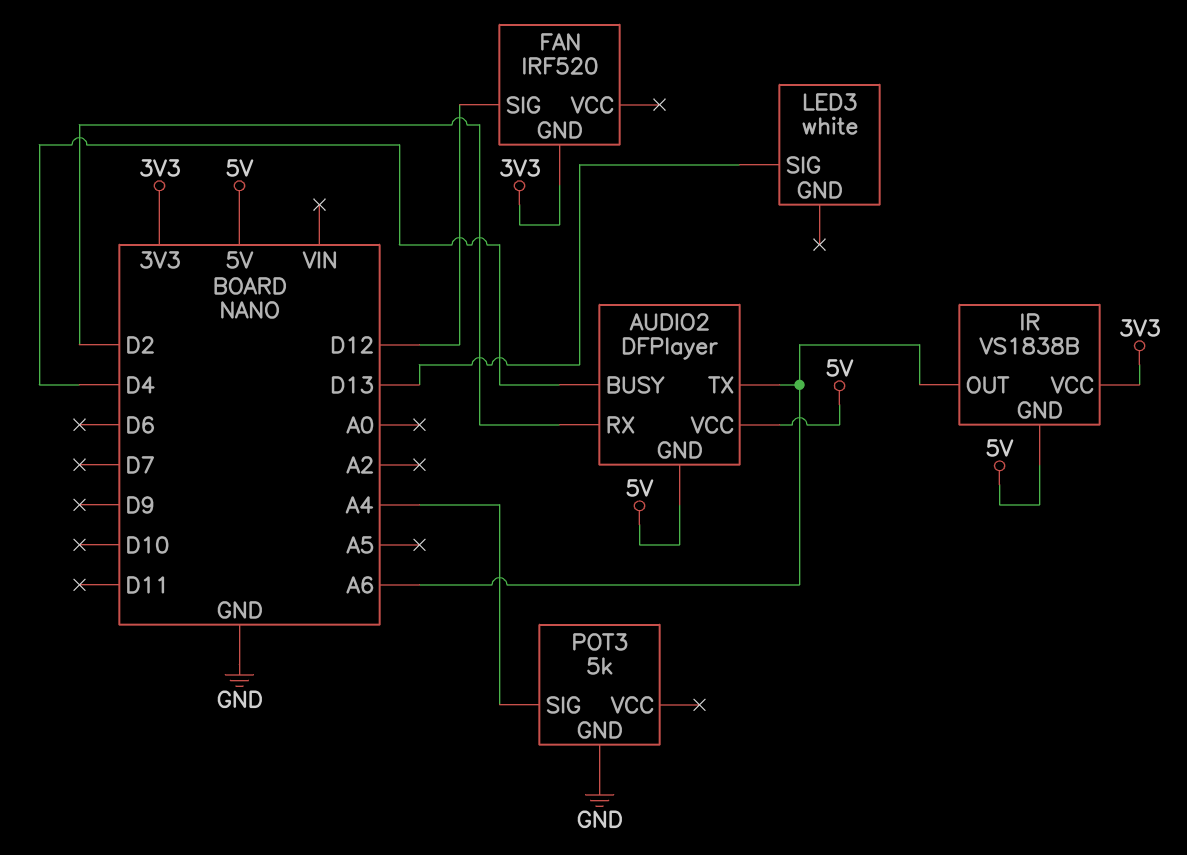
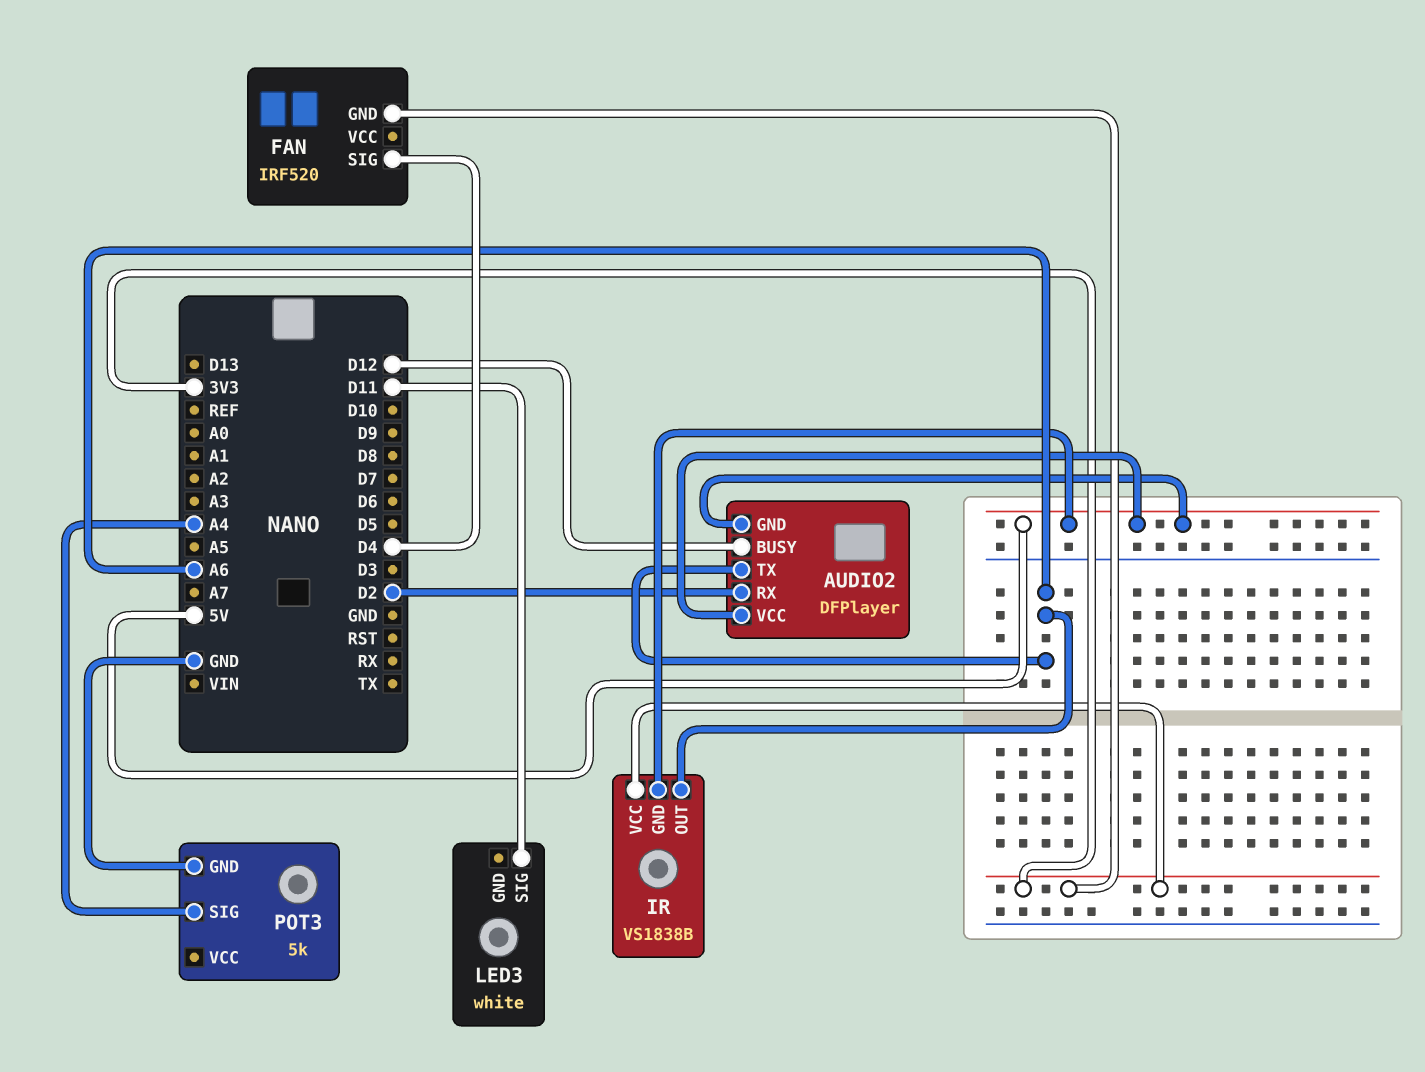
AUDIO2 pin BUSY: D4 -> D12
FAN pin SIG: D12 -> D4
LED3 pin SIG: D13 -> D11

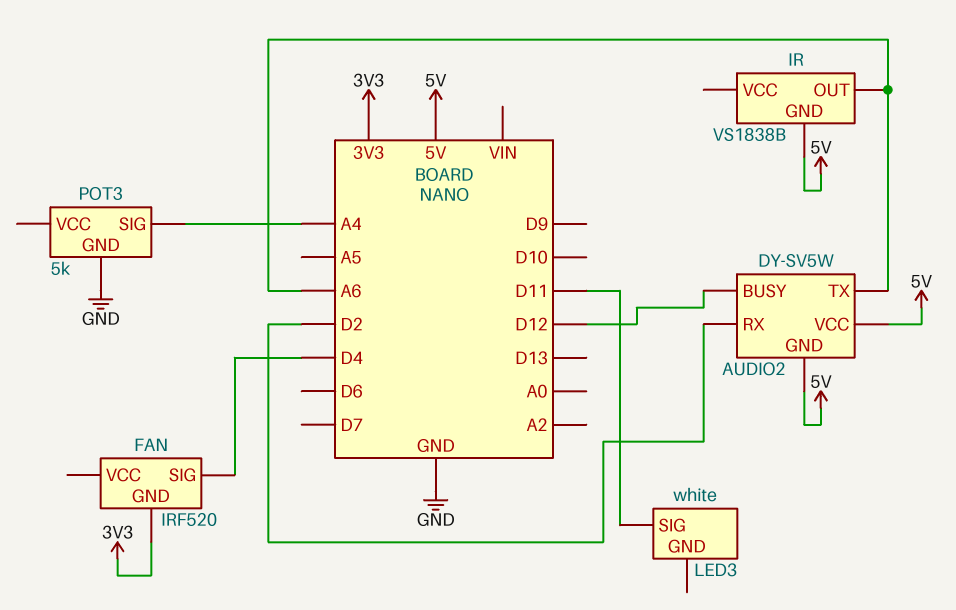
AUDIO2: DFPlayer -> DY-SV5W
IR pin VCC: 3V3 -> none

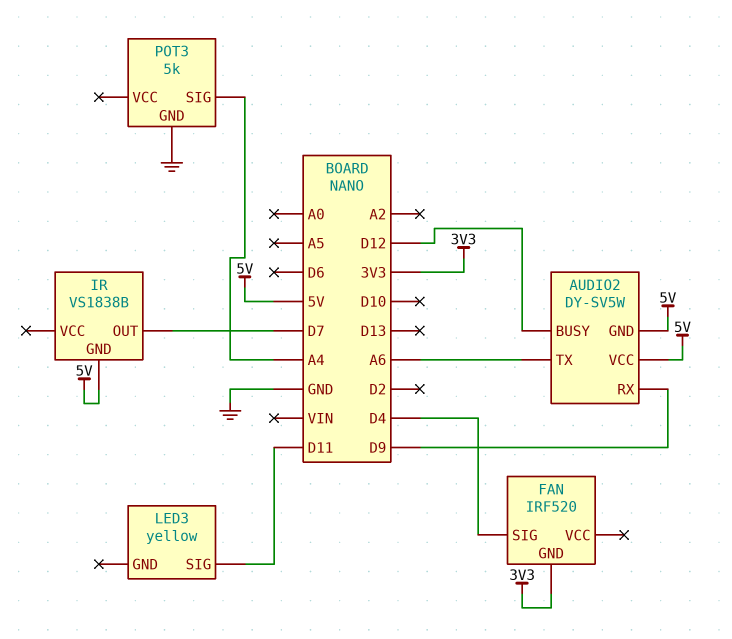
AUDIO2 pin RX: D2 -> D9
IR pin OUT: A6 -> D7
LED3: white -> yellow

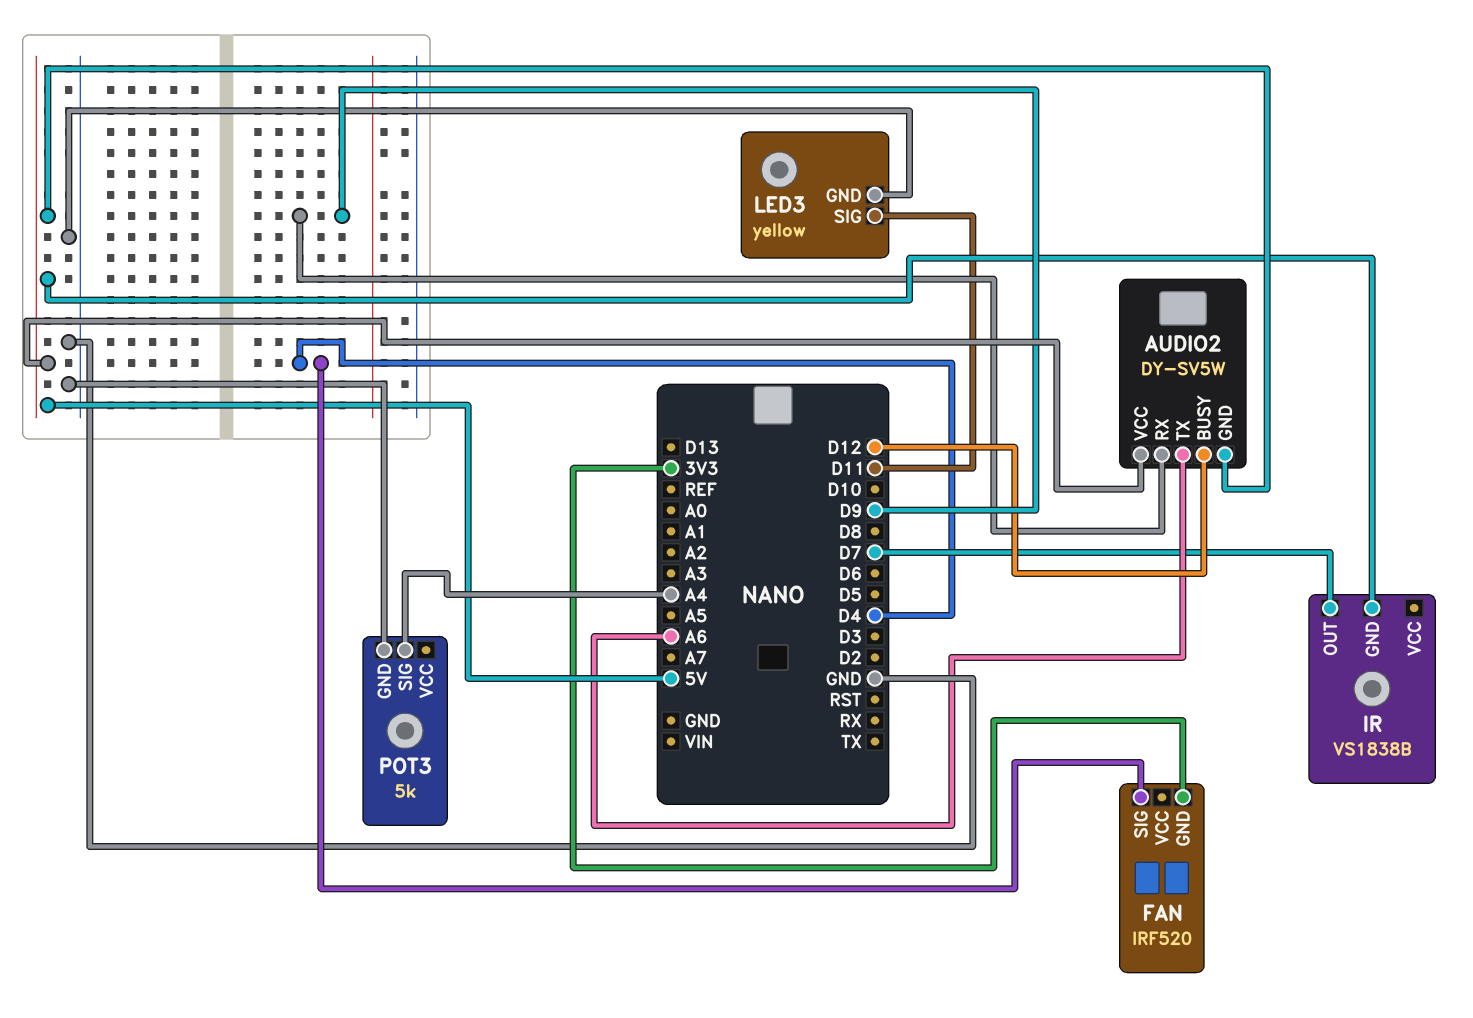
LED3 pin GND: none -> GND

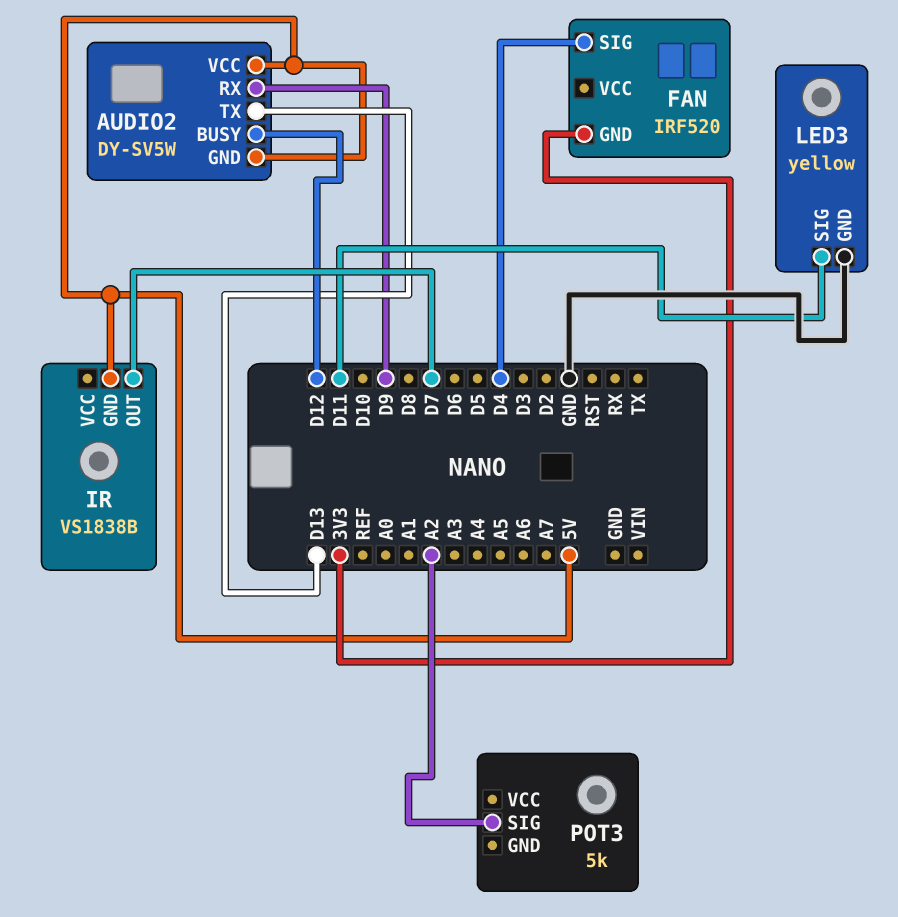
AUDIO2 pin TX: A6 -> D13
POT3 pin GND: GND -> none
POT3 pin SIG: A4 -> A2

